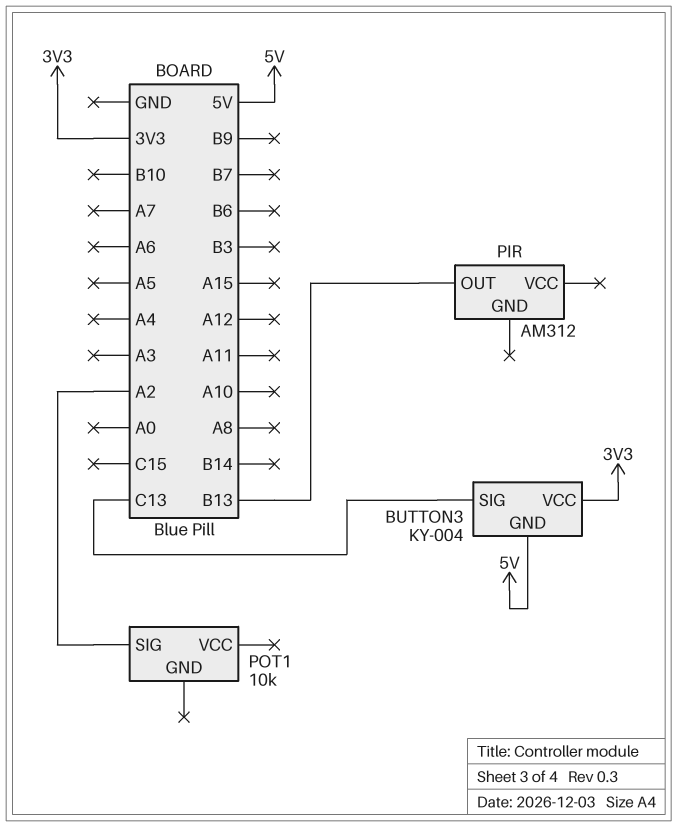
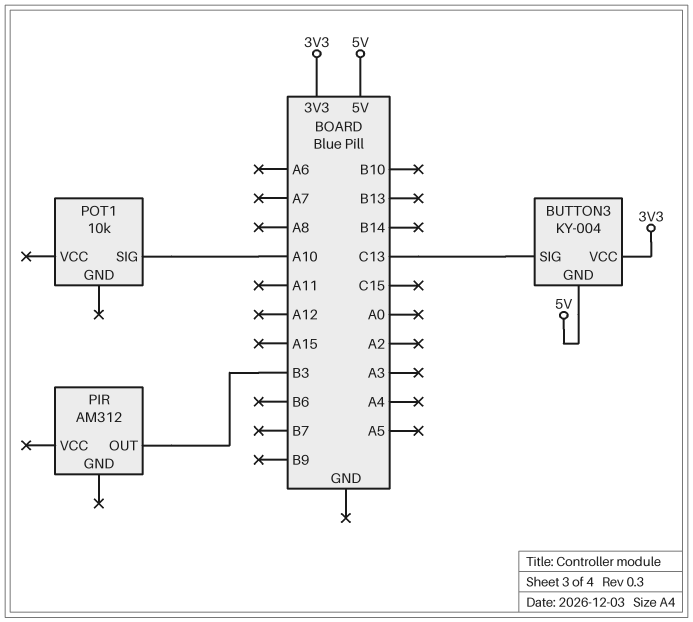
PIR pin OUT: B13 -> B3
POT1 pin SIG: A2 -> A10

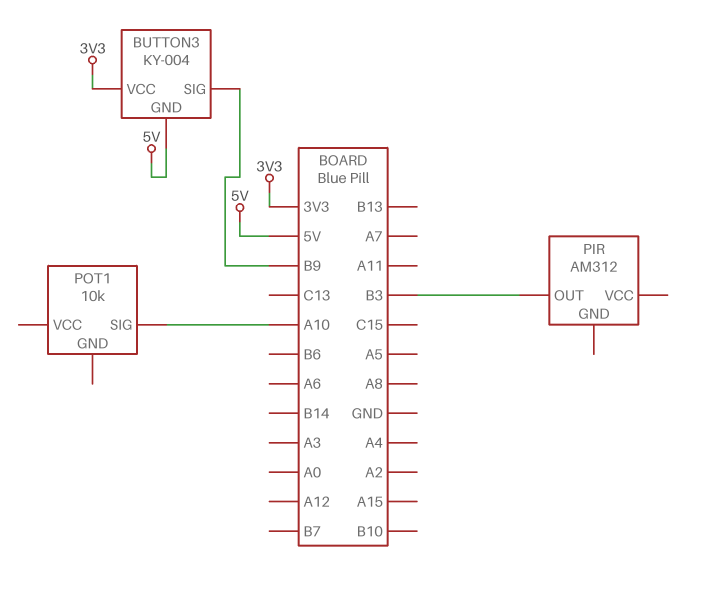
BUTTON3 pin SIG: C13 -> B9

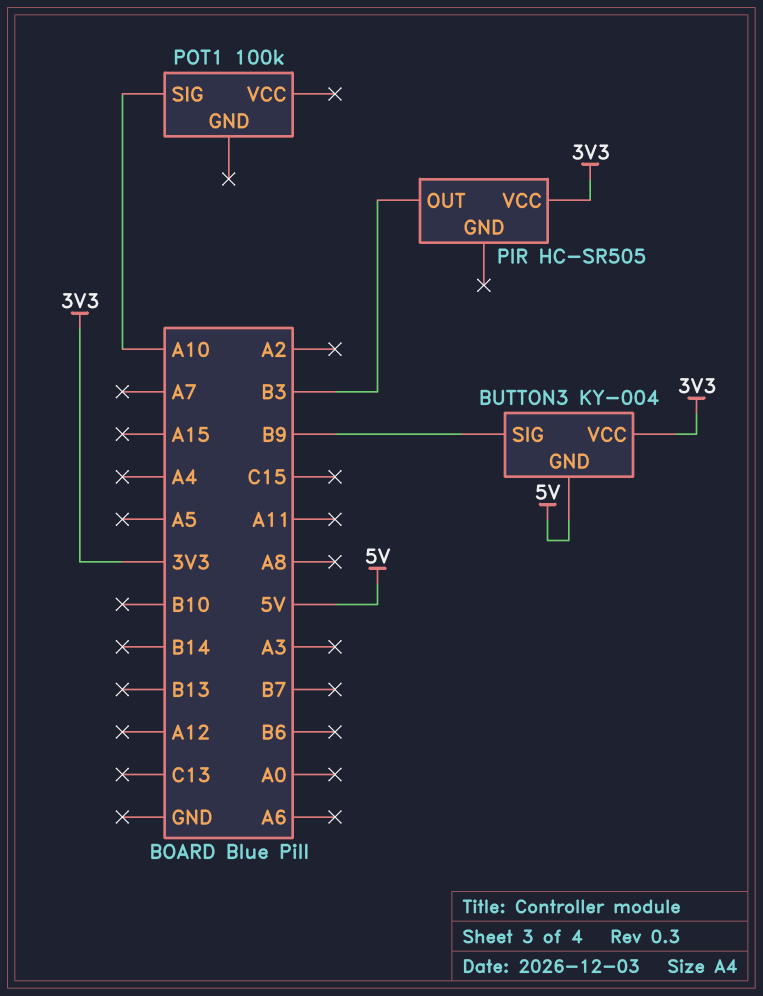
PIR: AM312 -> HC-SR505
PIR pin VCC: none -> 3V3
POT1: 10k -> 100k

